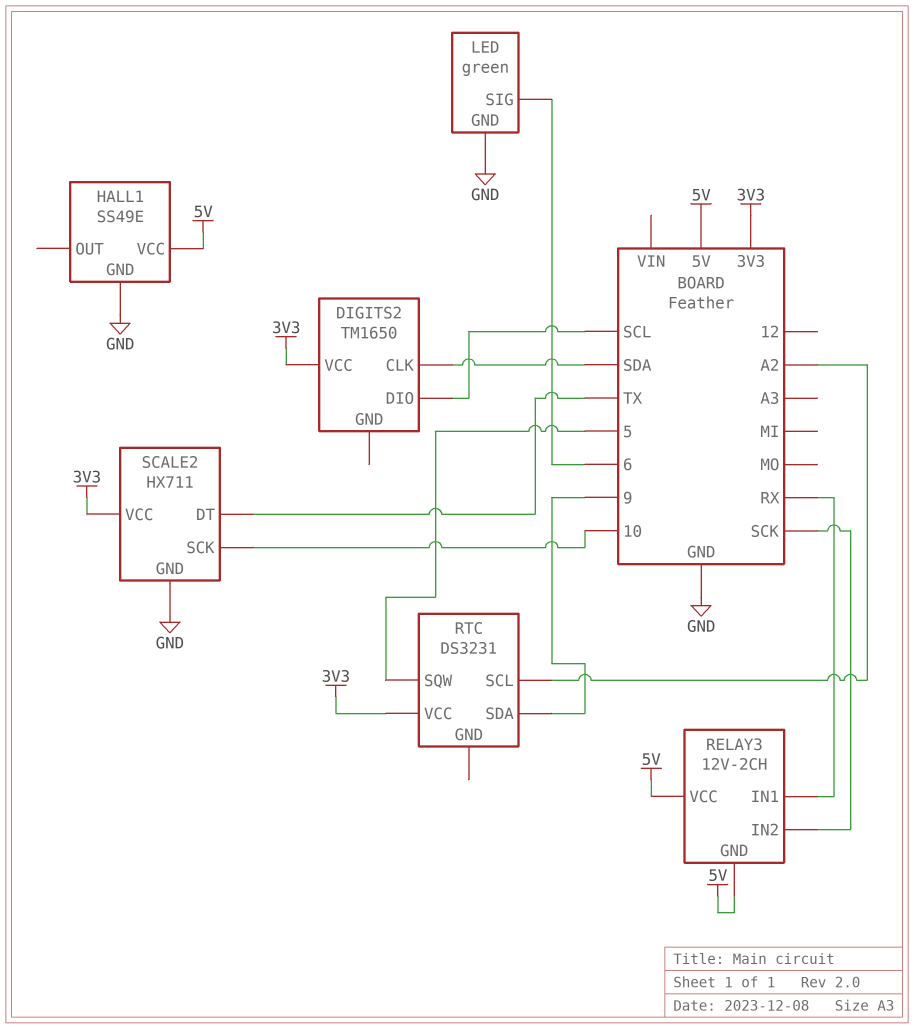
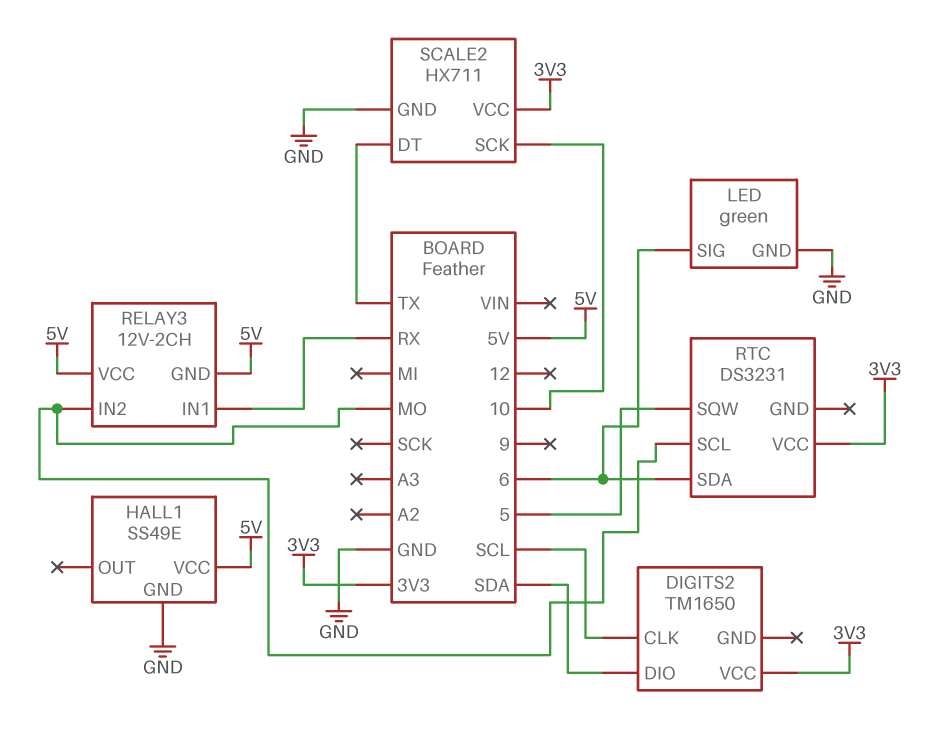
DIGITS2 pin CLK: SDA -> SCL
DIGITS2 pin DIO: SCL -> SDA
RELAY3 pin IN2: SCK -> MO
RTC pin SCL: A2 -> MO
RTC pin SDA: 9 -> 6

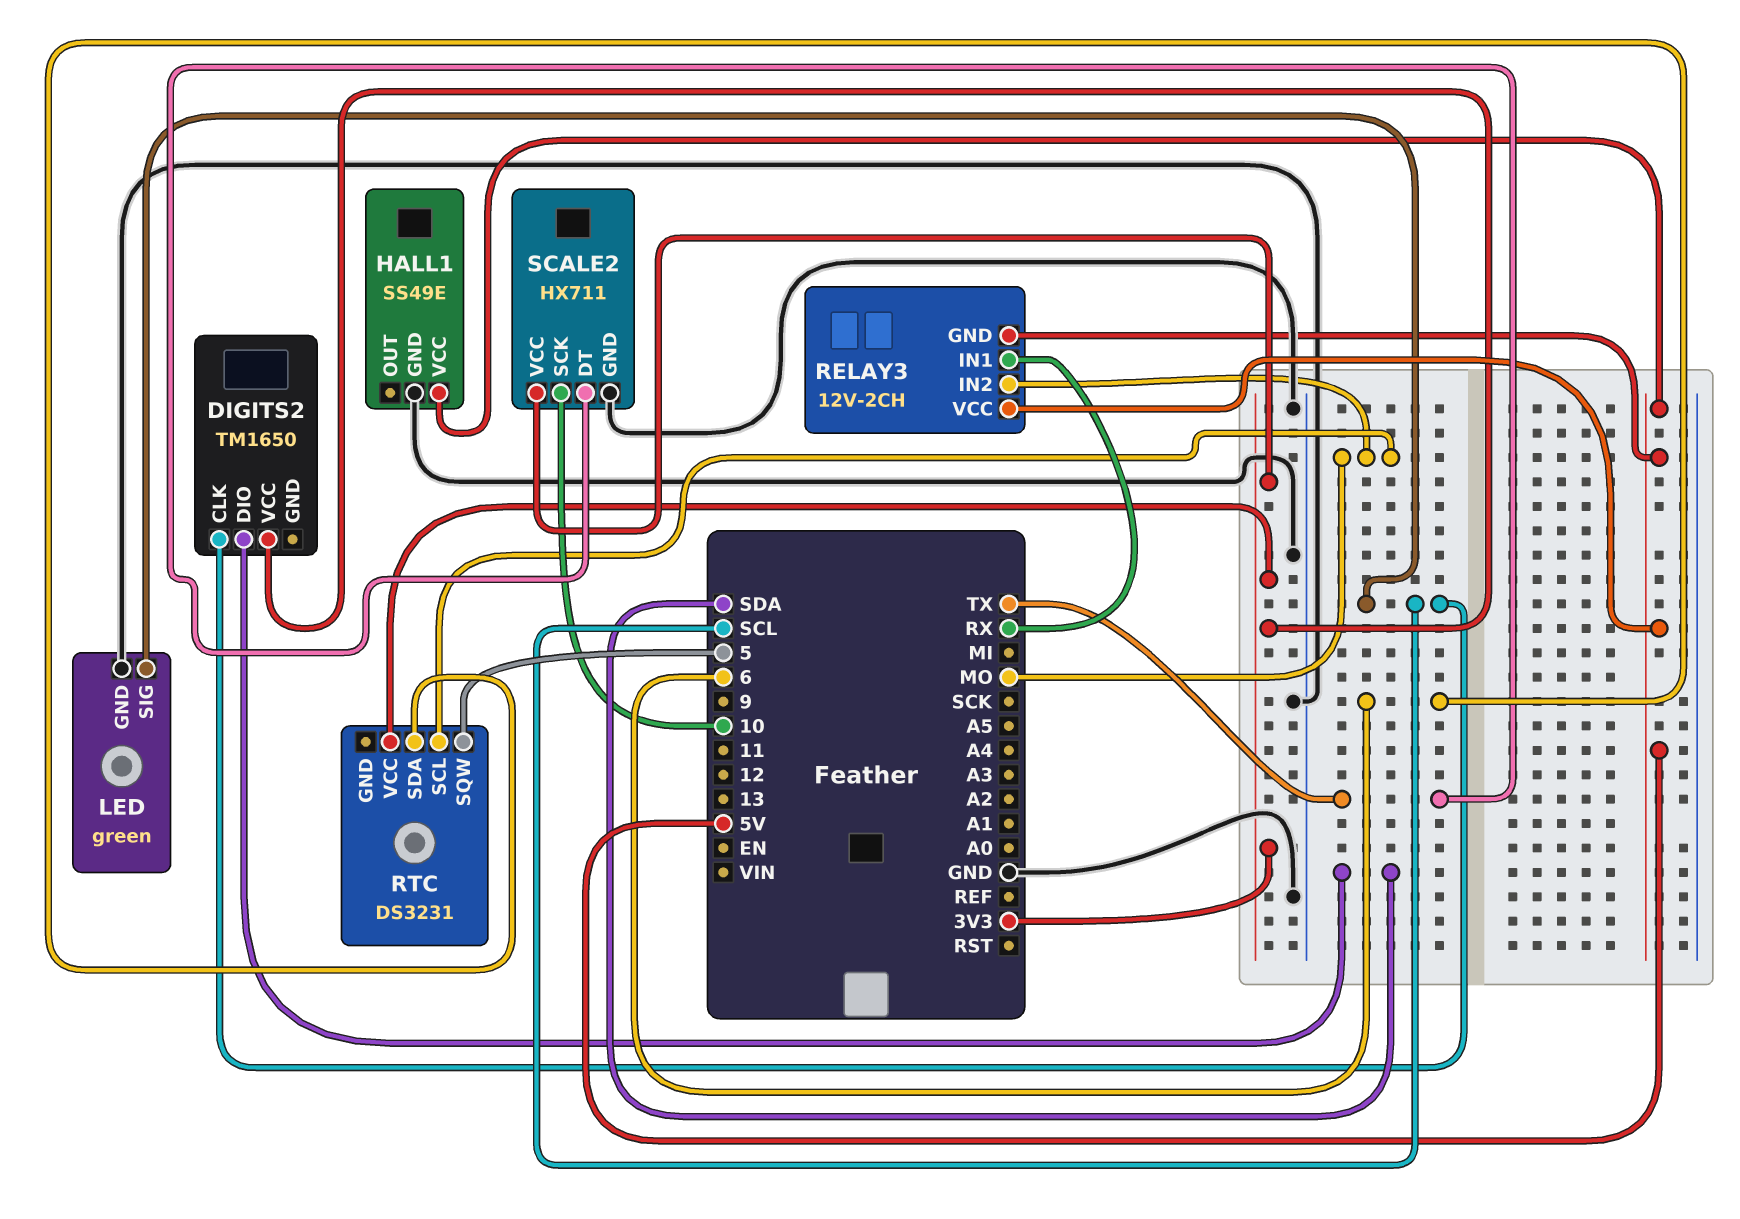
LED pin SIG: 6 -> SCL

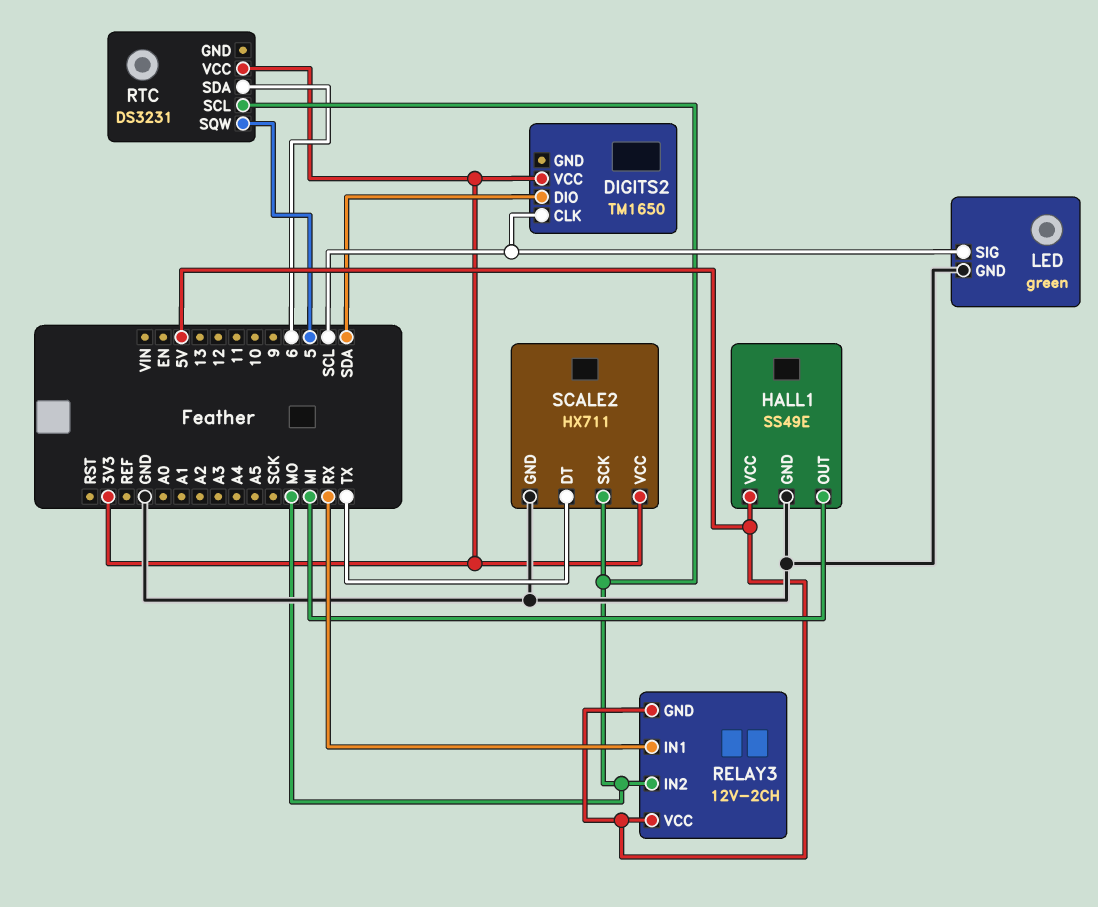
HALL1 pin OUT: none -> MI
SCALE2 pin SCK: 10 -> MO

